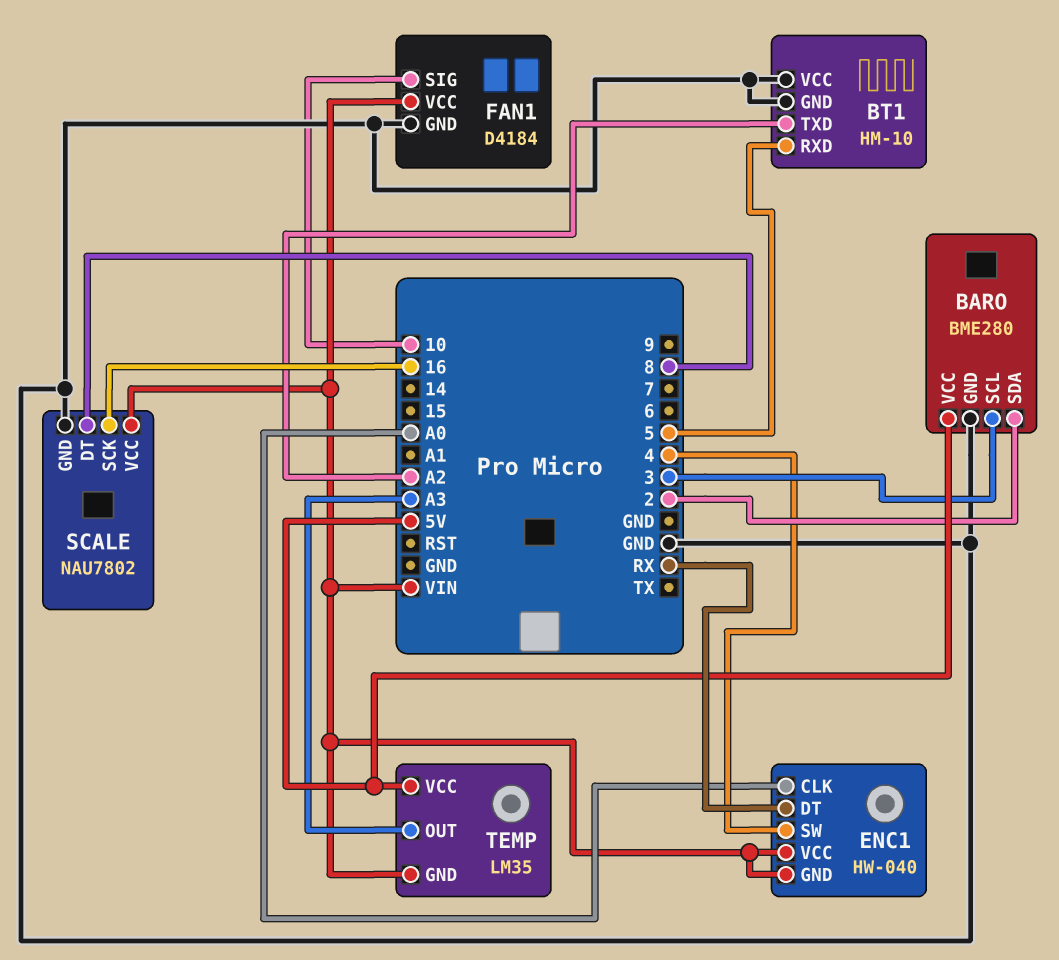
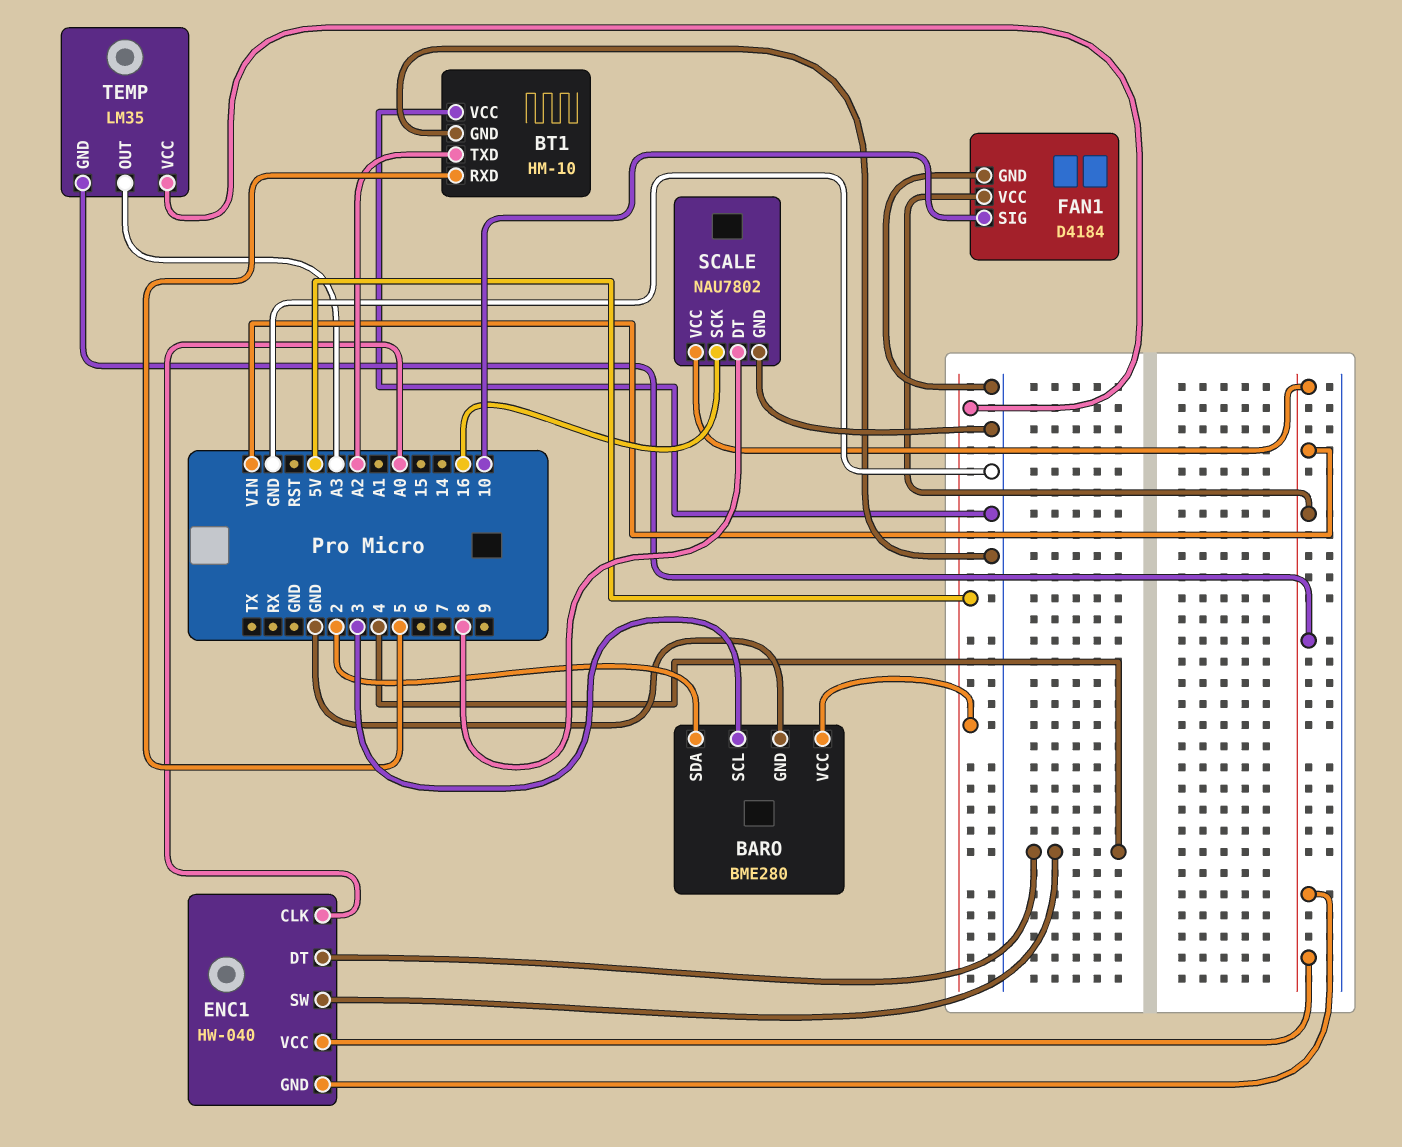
ENC1 pin DT: RX -> 4

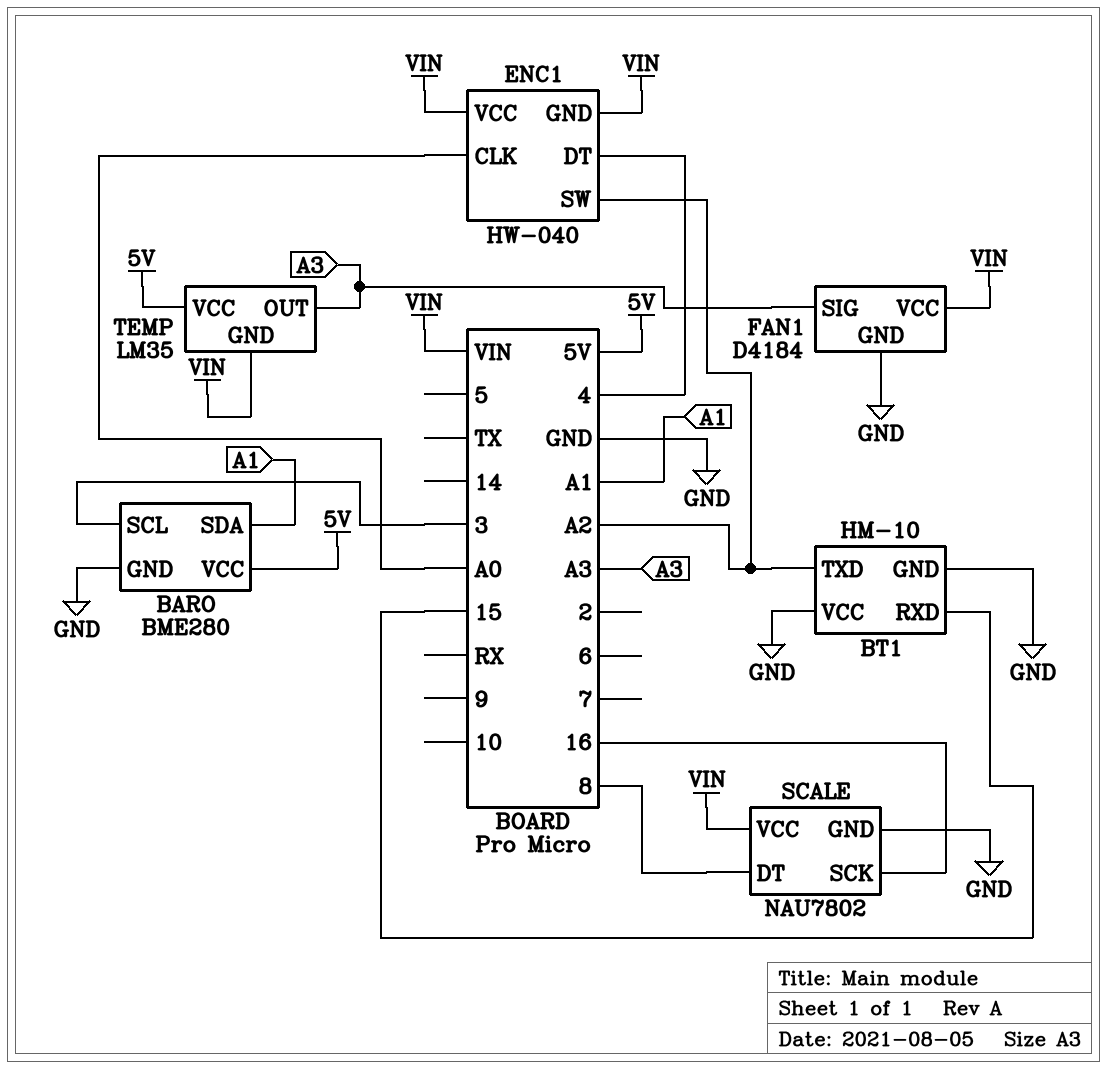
BARO pin SDA: 2 -> A1
BT1 pin RXD: 5 -> 15
ENC1 pin SW: 4 -> A2
FAN1 pin SIG: 10 -> A3

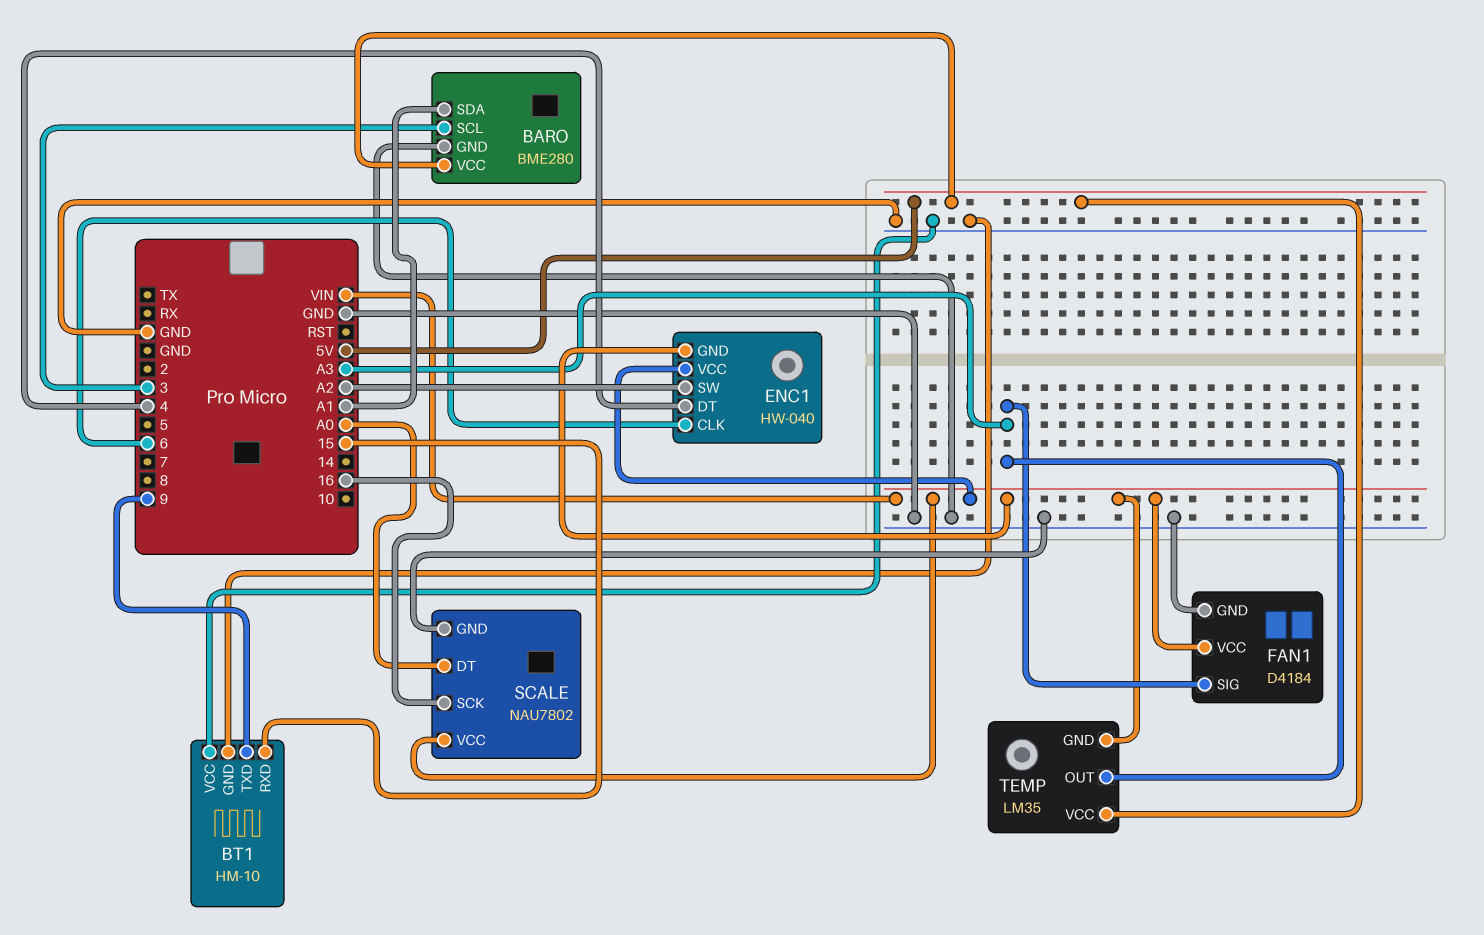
BT1 pin TXD: A2 -> 9
ENC1 pin CLK: A0 -> 6
SCALE pin DT: 8 -> A0

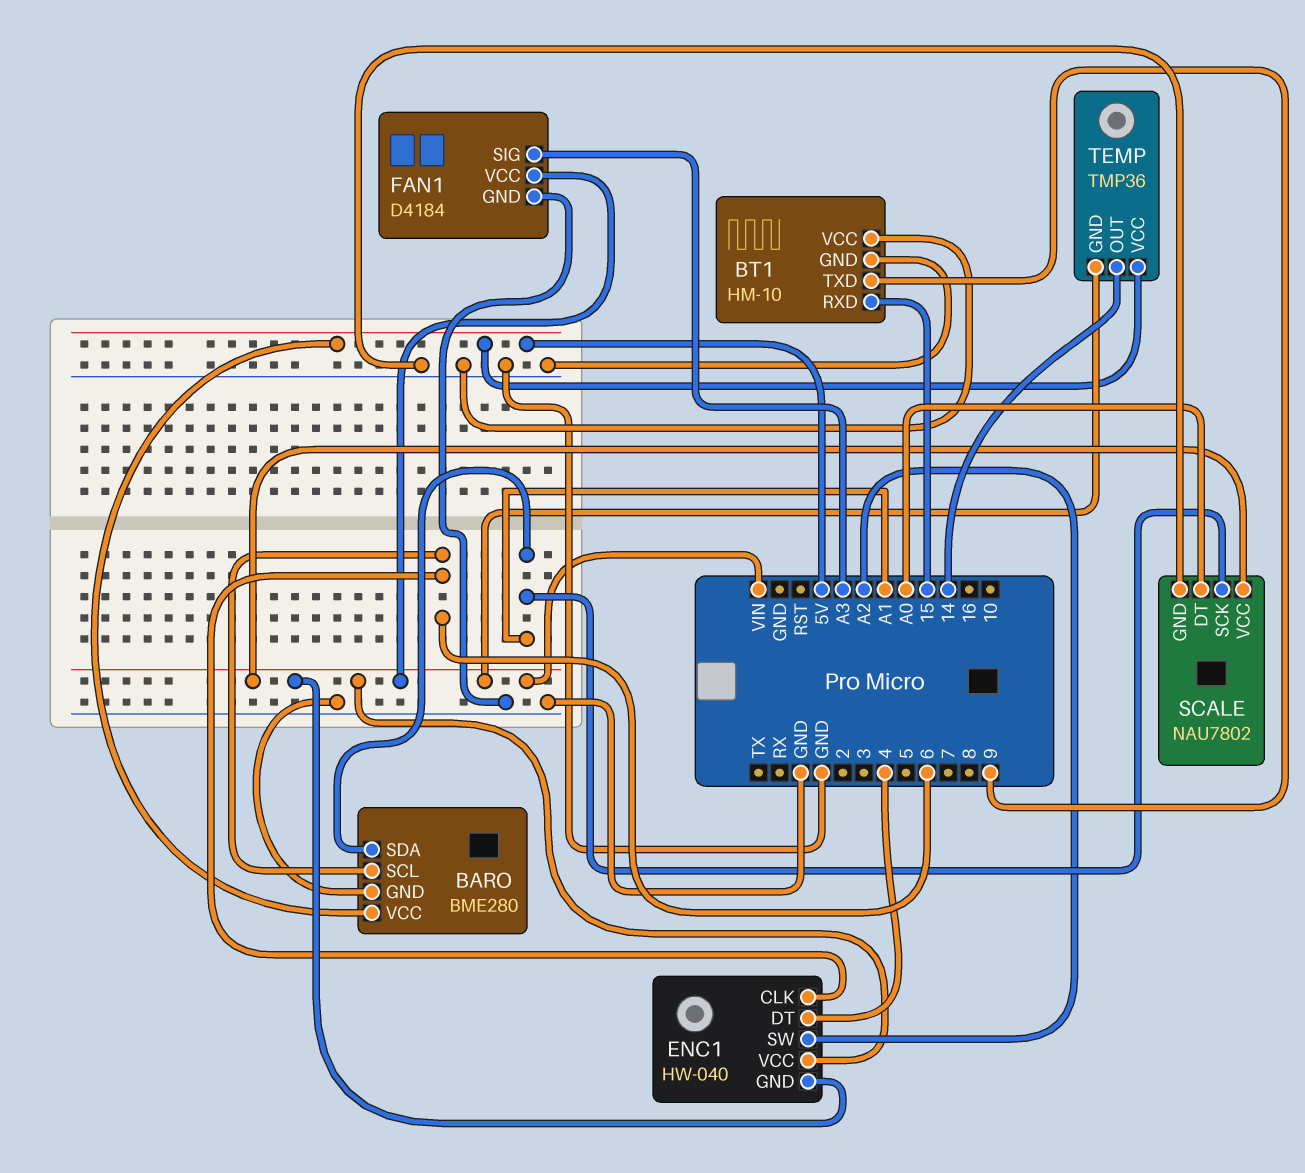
BARO pin SCL: 3 -> 6
SCALE pin SCK: 16 -> A1
TEMP: LM35 -> TMP36
TEMP pin OUT: A3 -> 14

